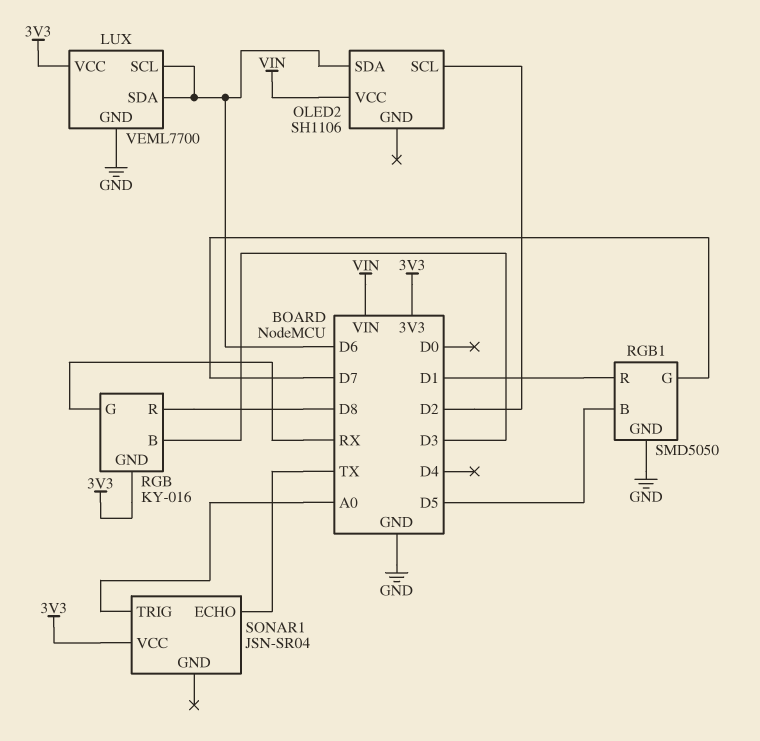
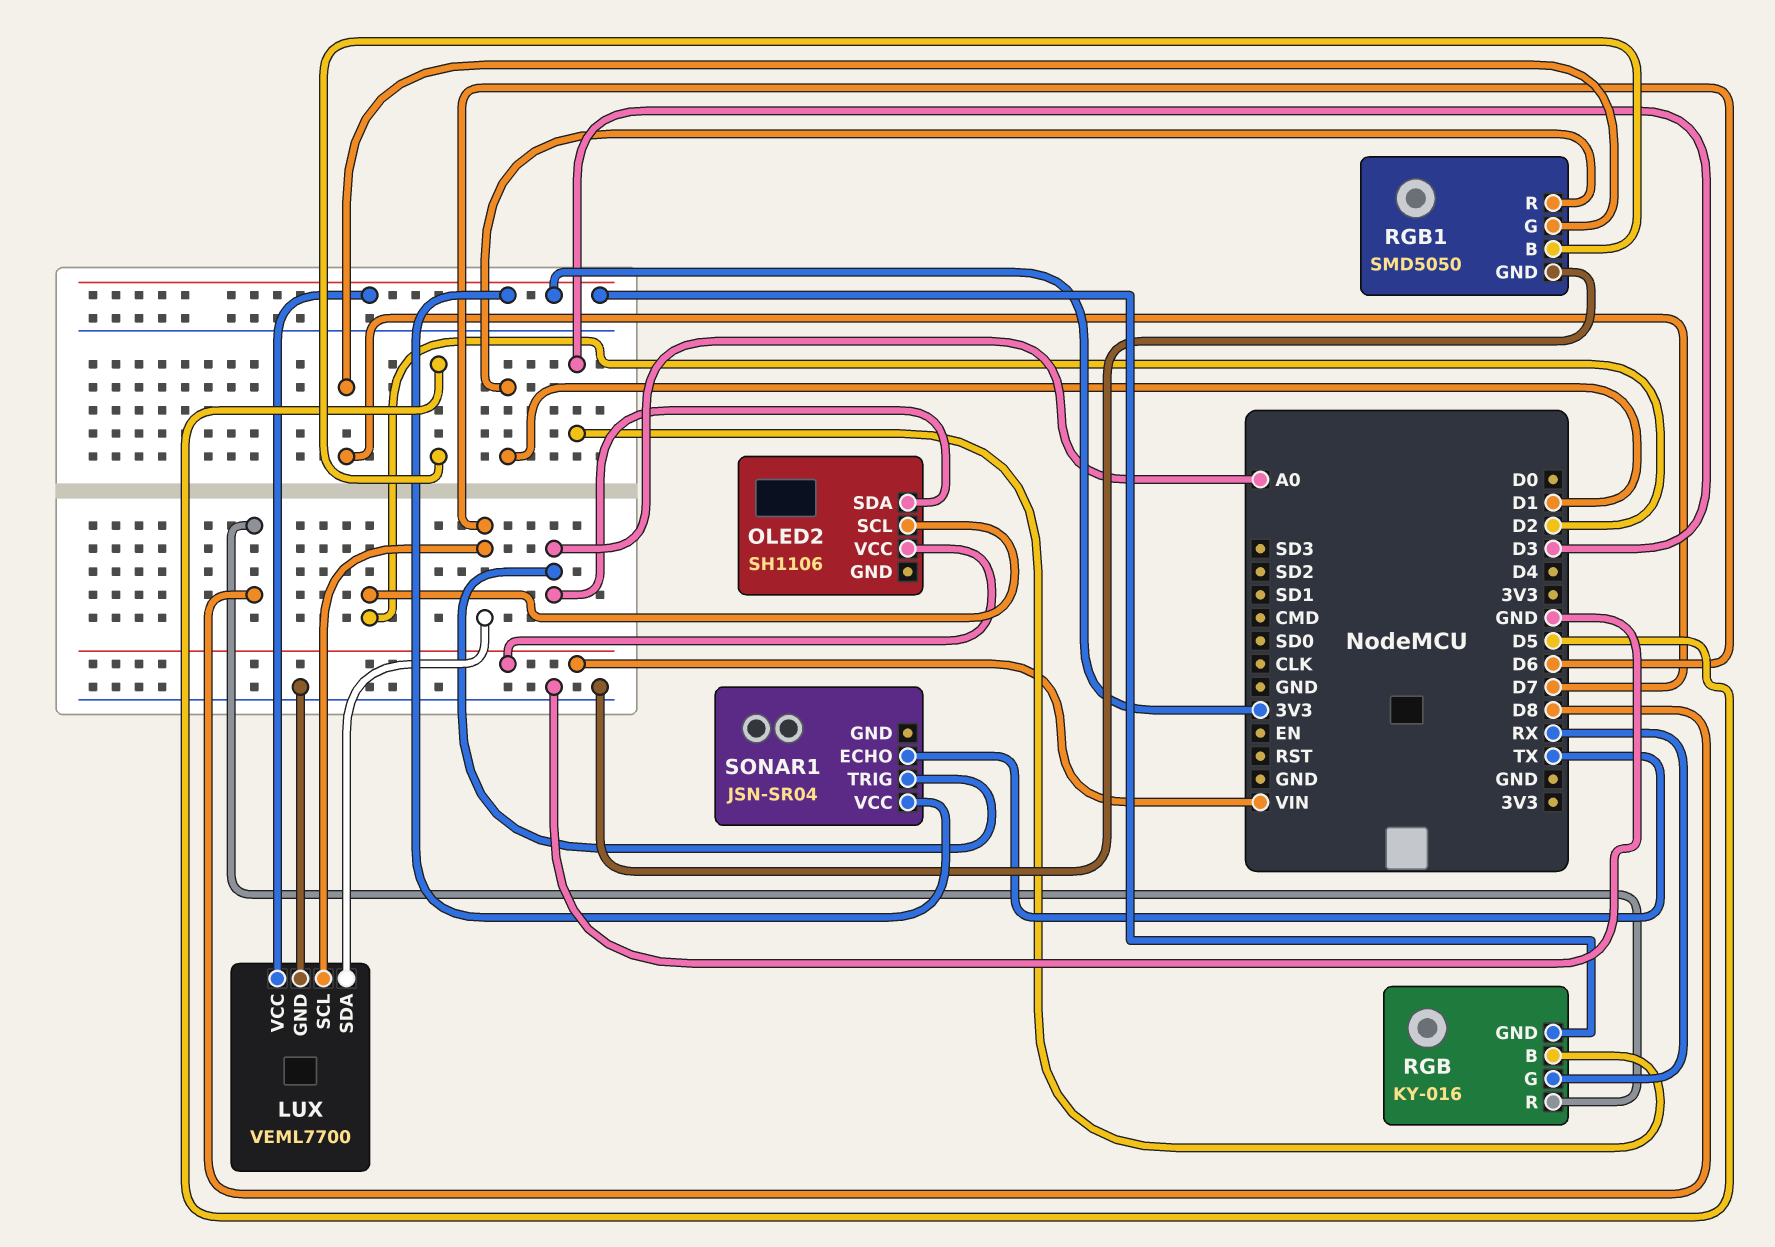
OLED2 pin SDA: D6 -> A0

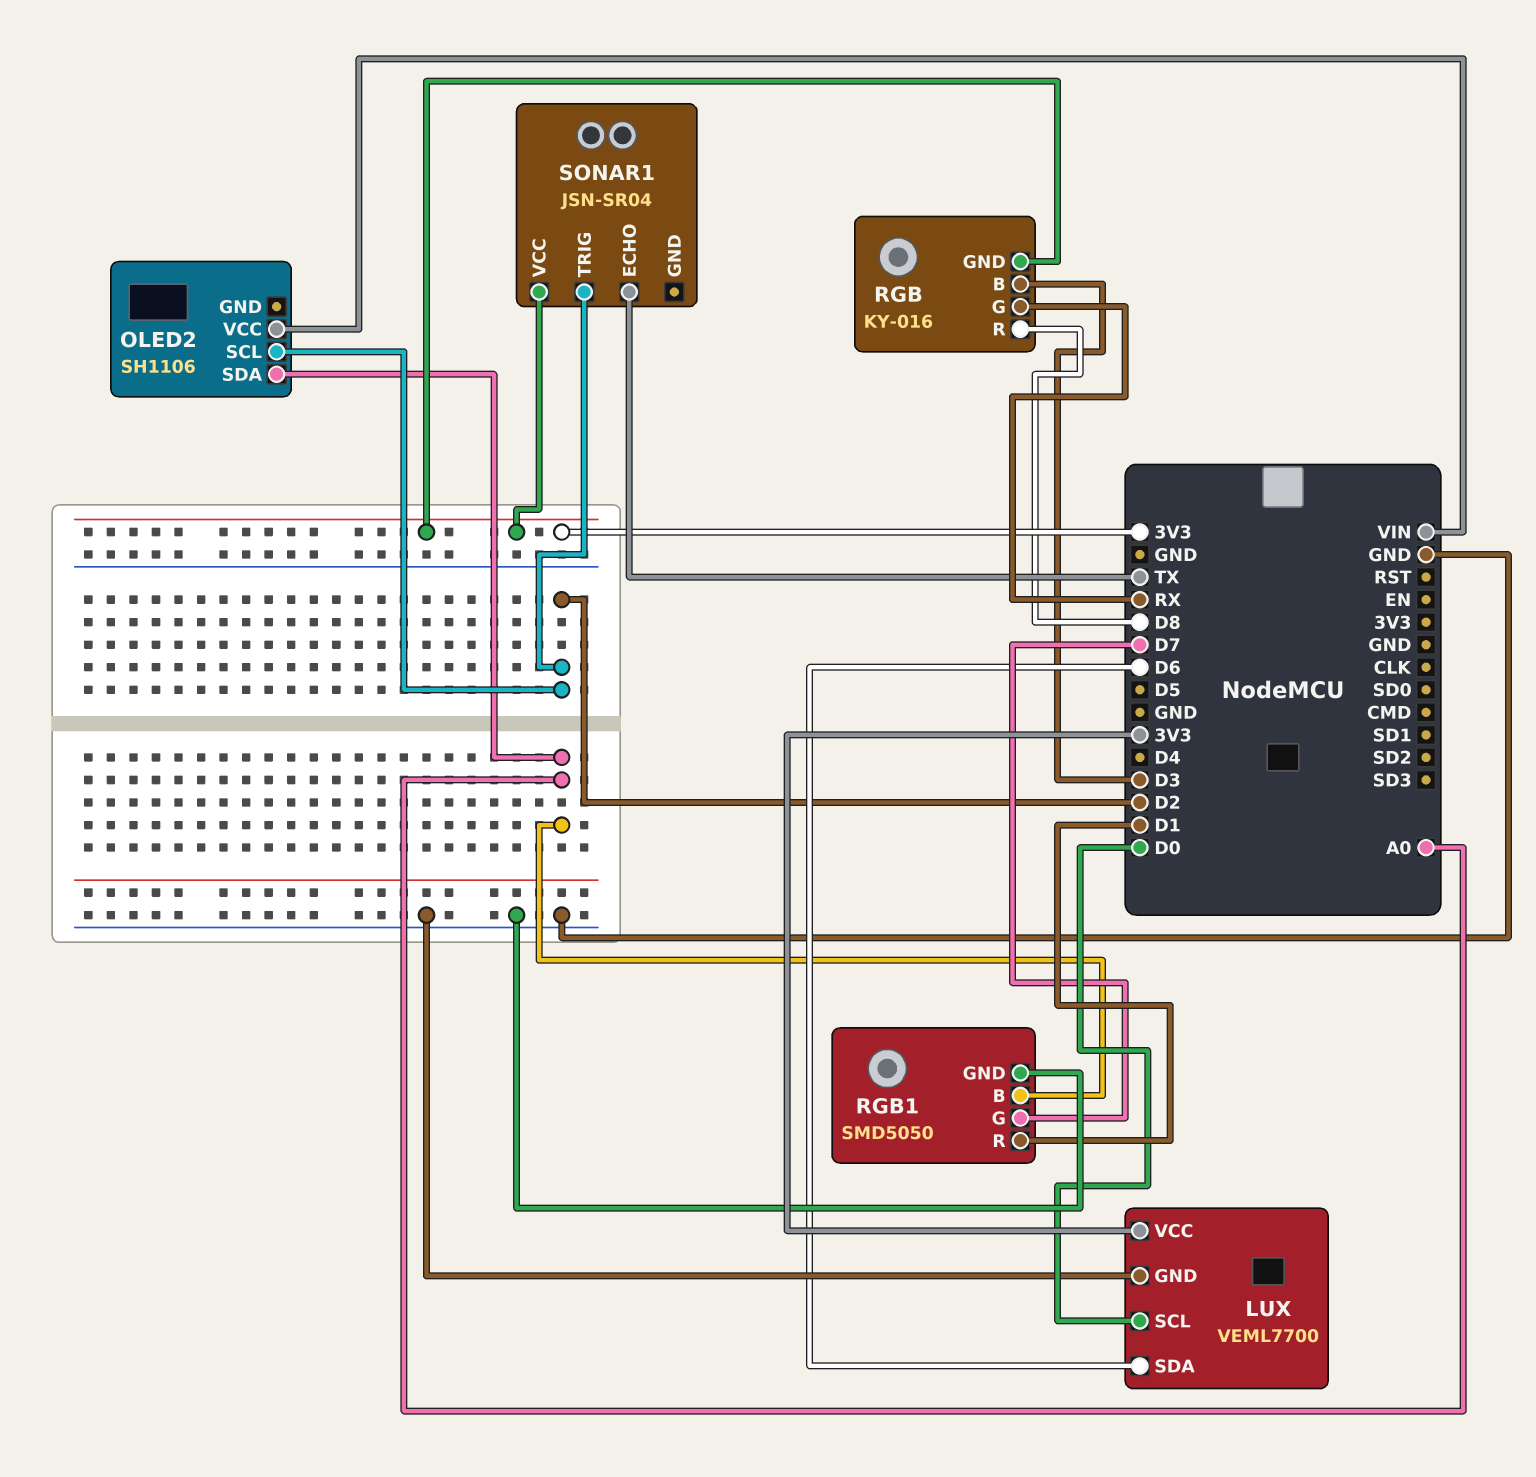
LUX pin SCL: D6 -> D0
RGB1 pin B: D5 -> A0
SONAR1 pin TRIG: A0 -> D2

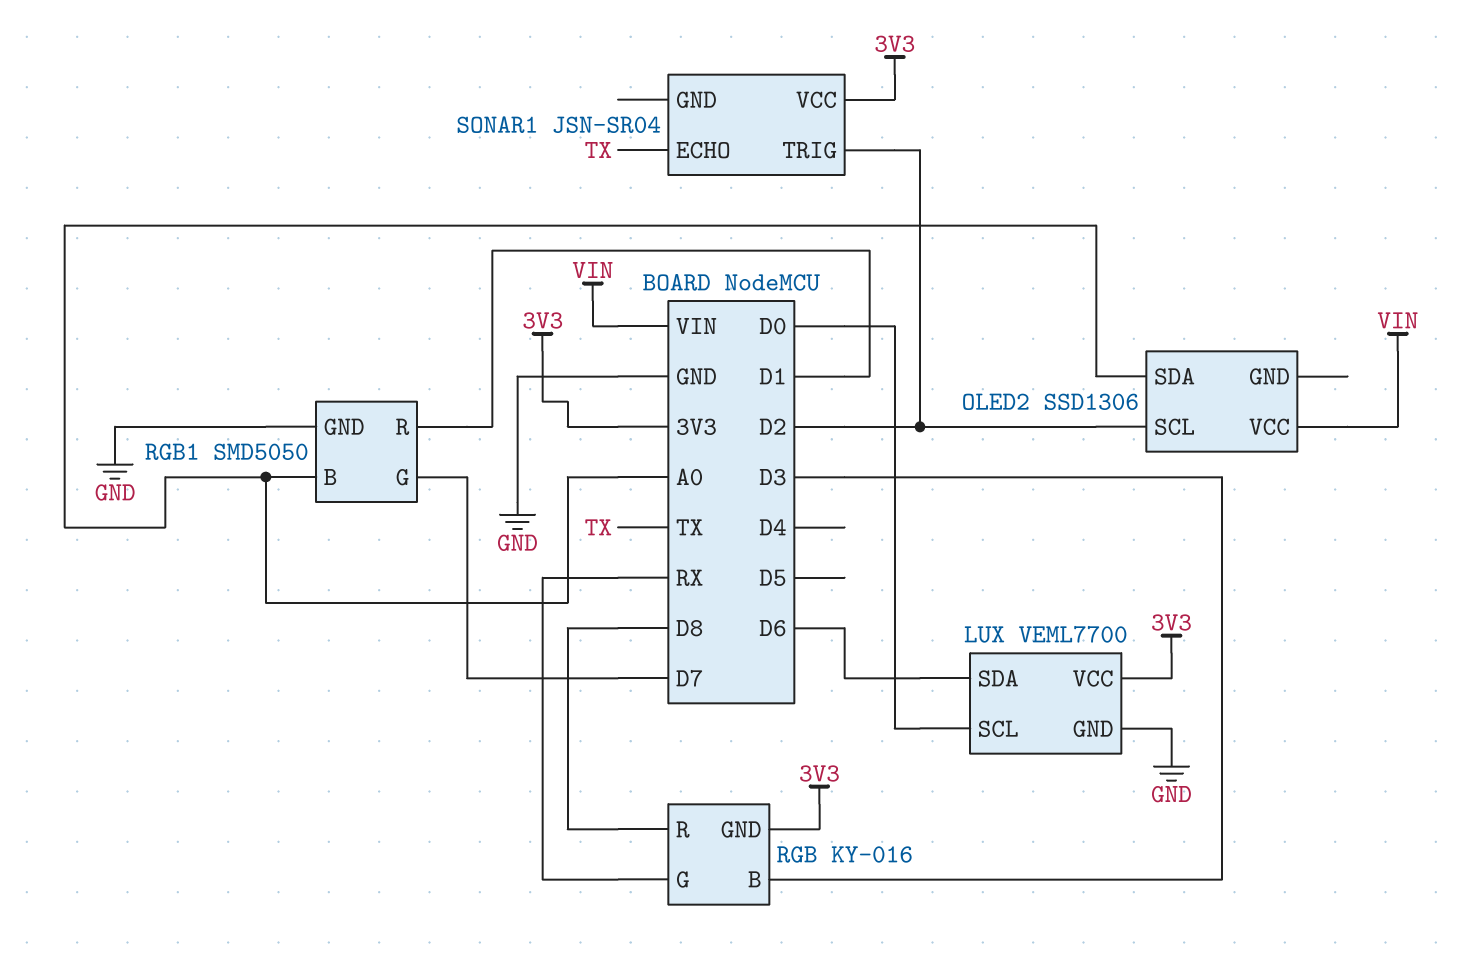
OLED2: SH1106 -> SSD1306

